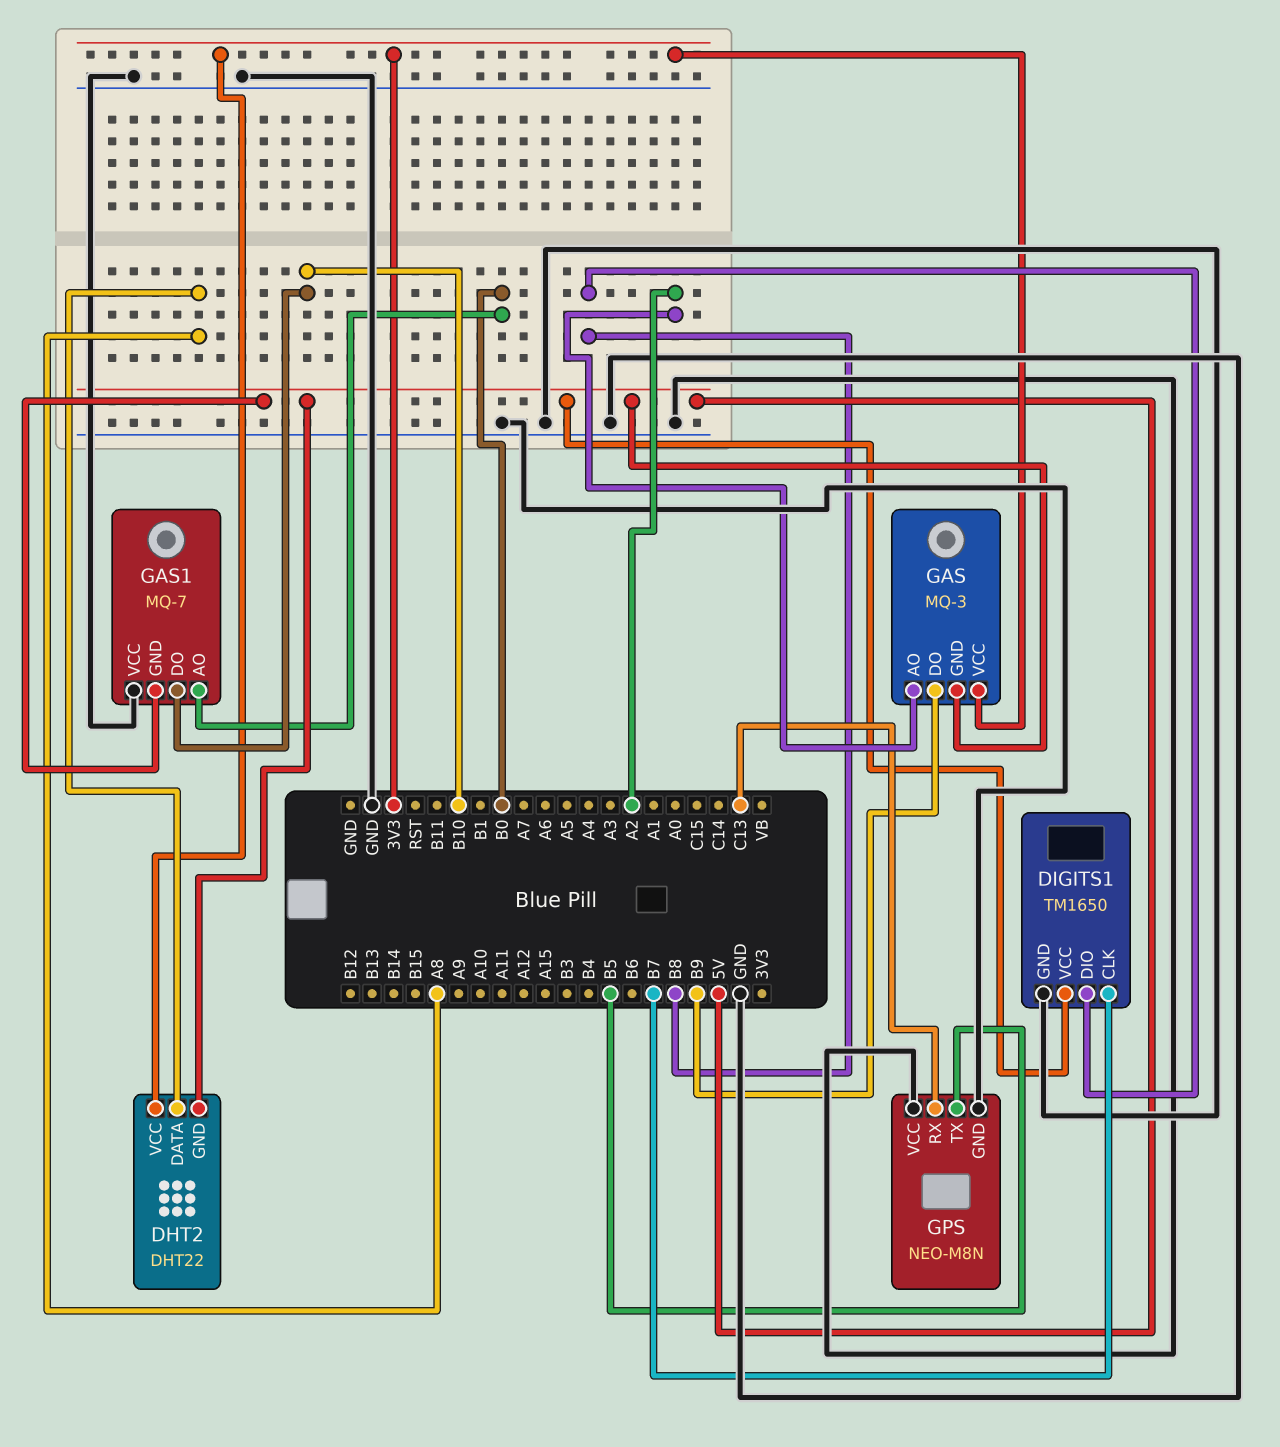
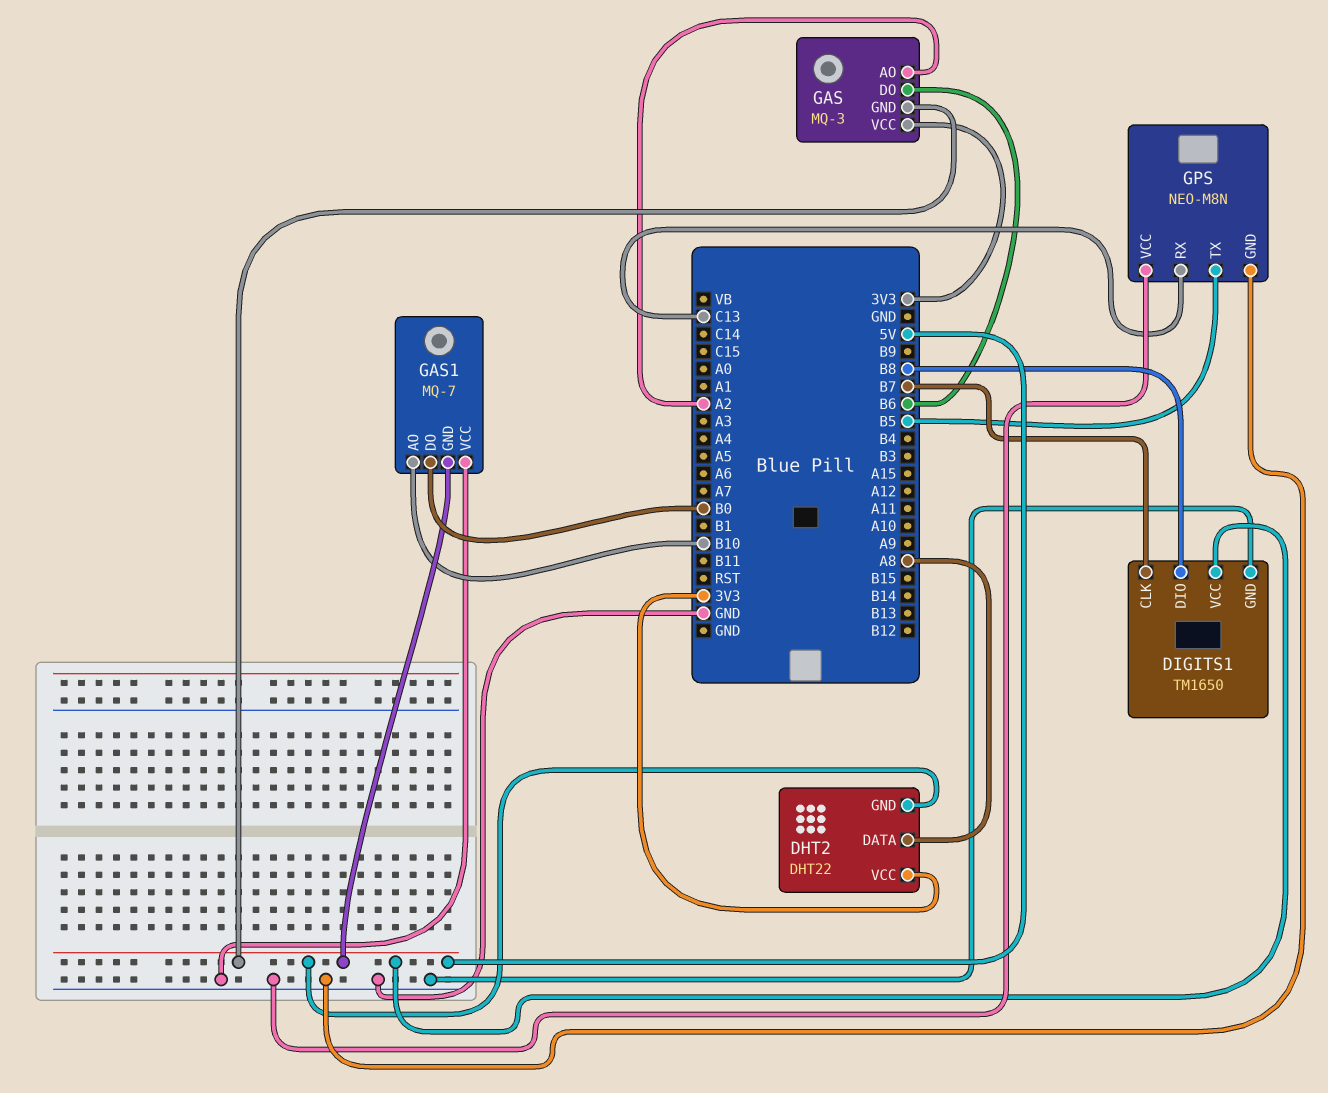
GAS pin DO: B9 -> B6
GAS1 pin AO: B0 -> B10
GAS1 pin DO: B10 -> B0

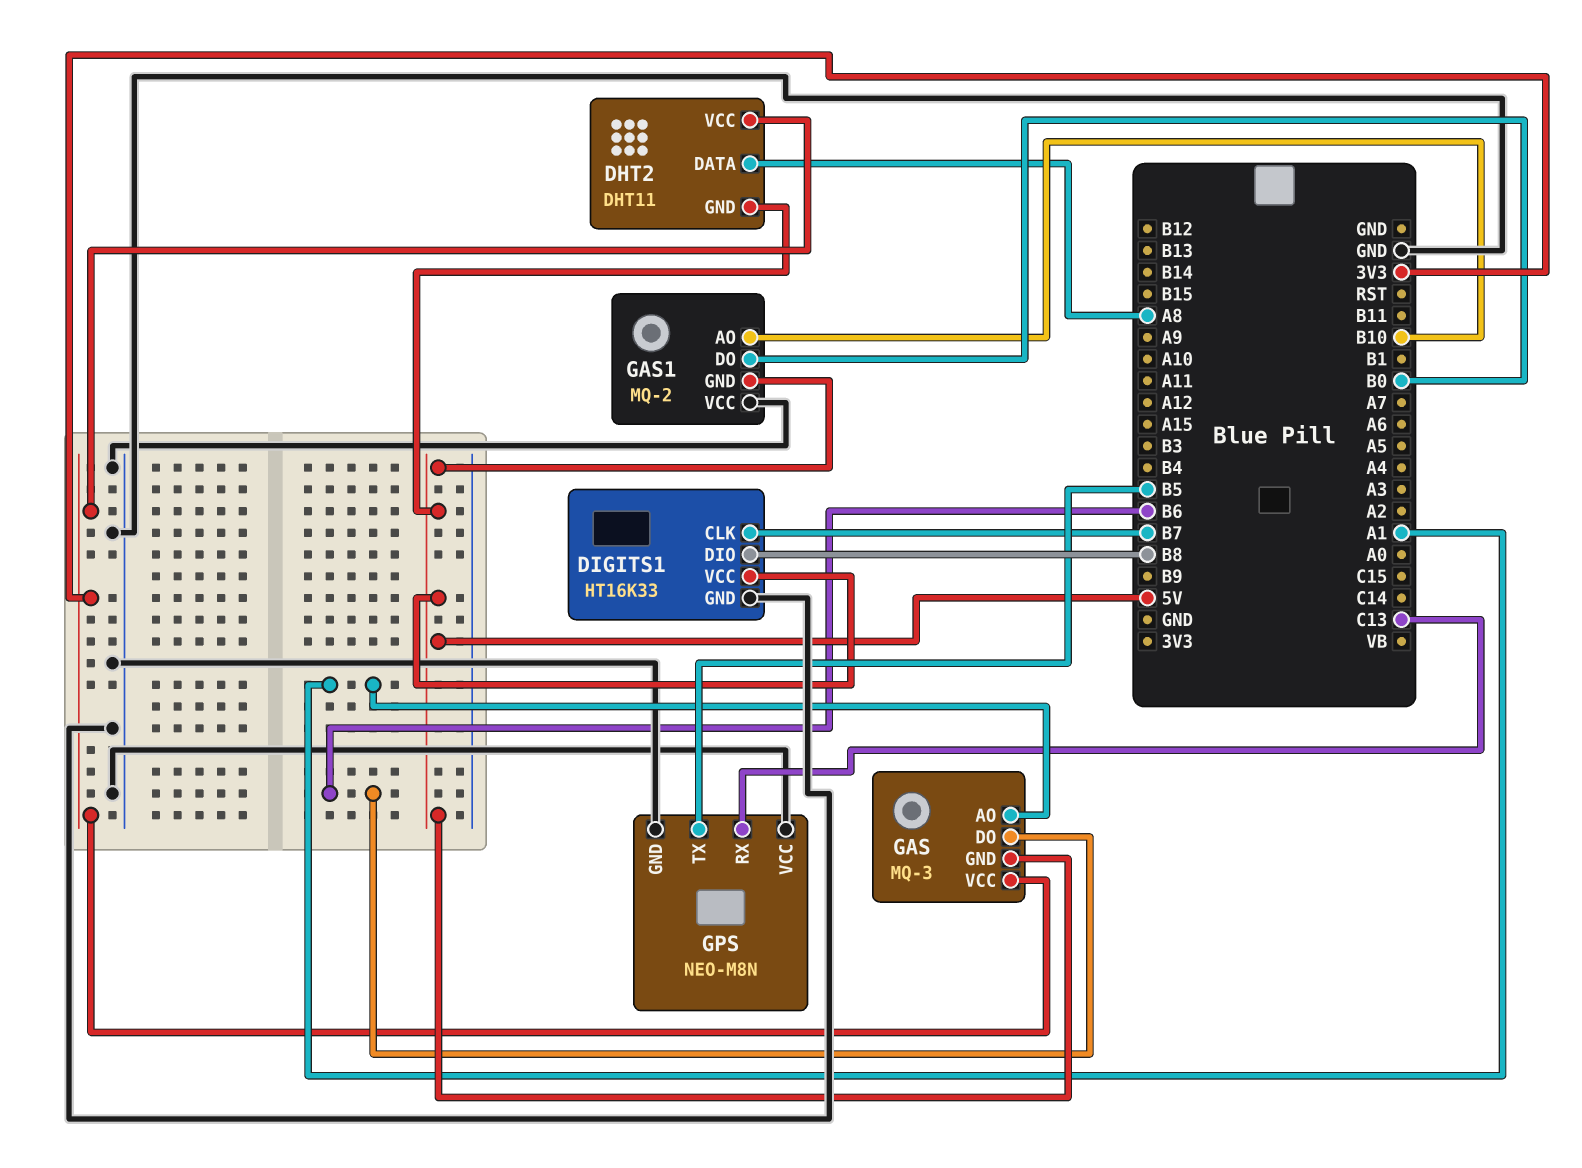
DHT2: DHT22 -> DHT11
DIGITS1: TM1650 -> HT16K33
GAS pin AO: A2 -> A1
GAS1: MQ-7 -> MQ-2

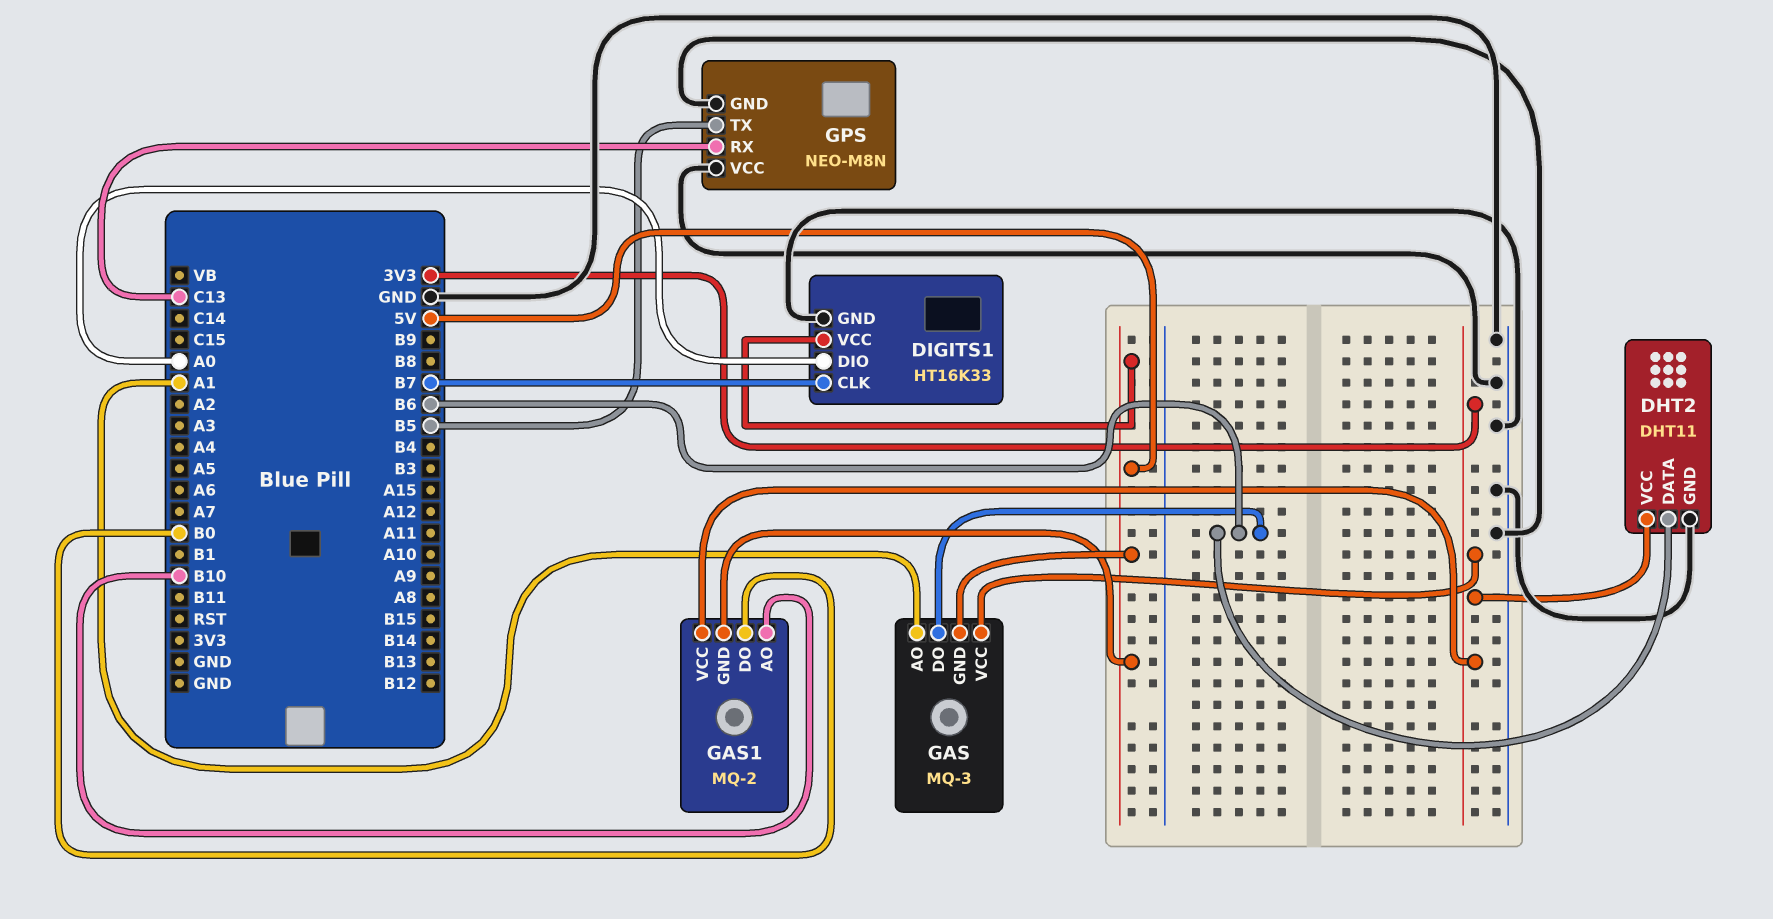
DHT2 pin DATA: A8 -> B6
DHT2 pin GND: 5V -> GND
DIGITS1 pin DIO: B8 -> A0
GAS1 pin VCC: GND -> 3V3

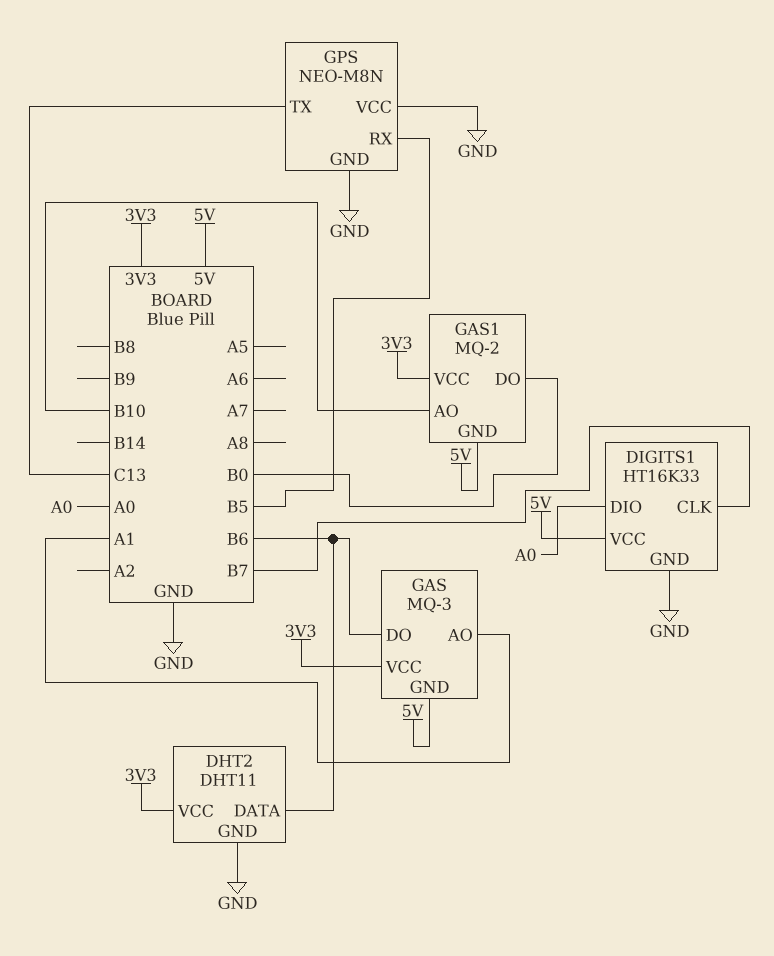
GPS pin RX: C13 -> B5
GPS pin TX: B5 -> C13

